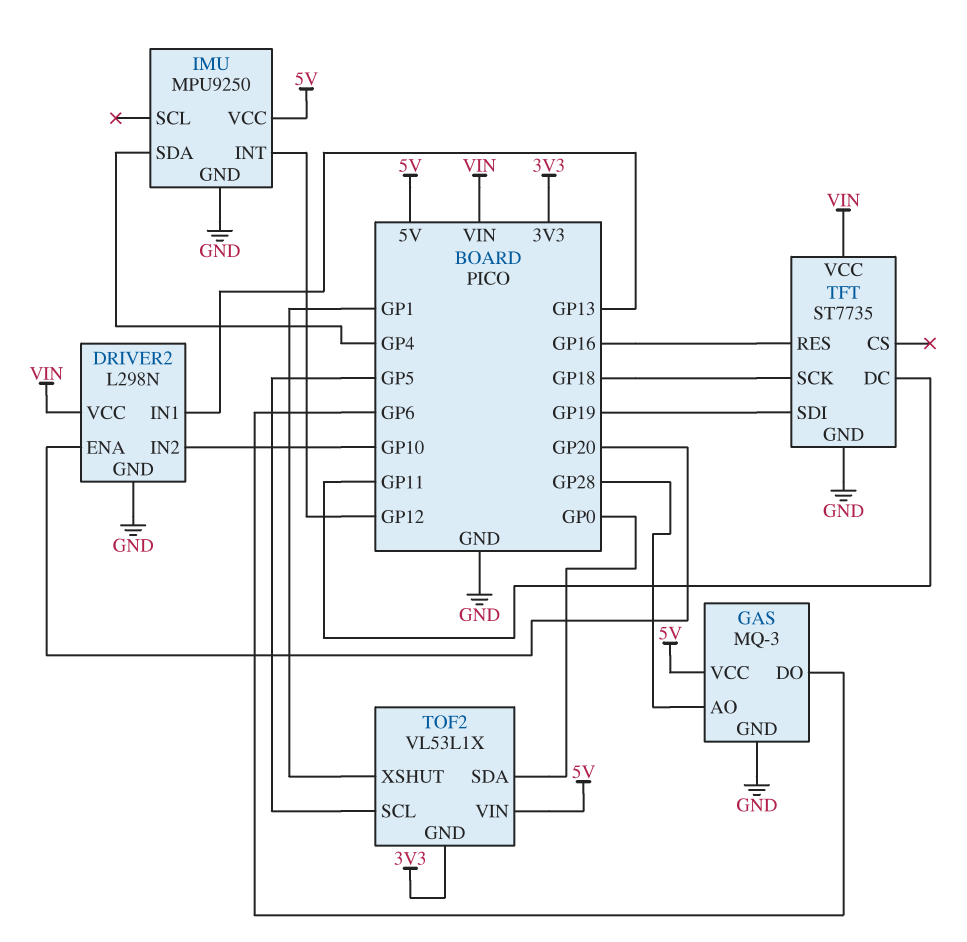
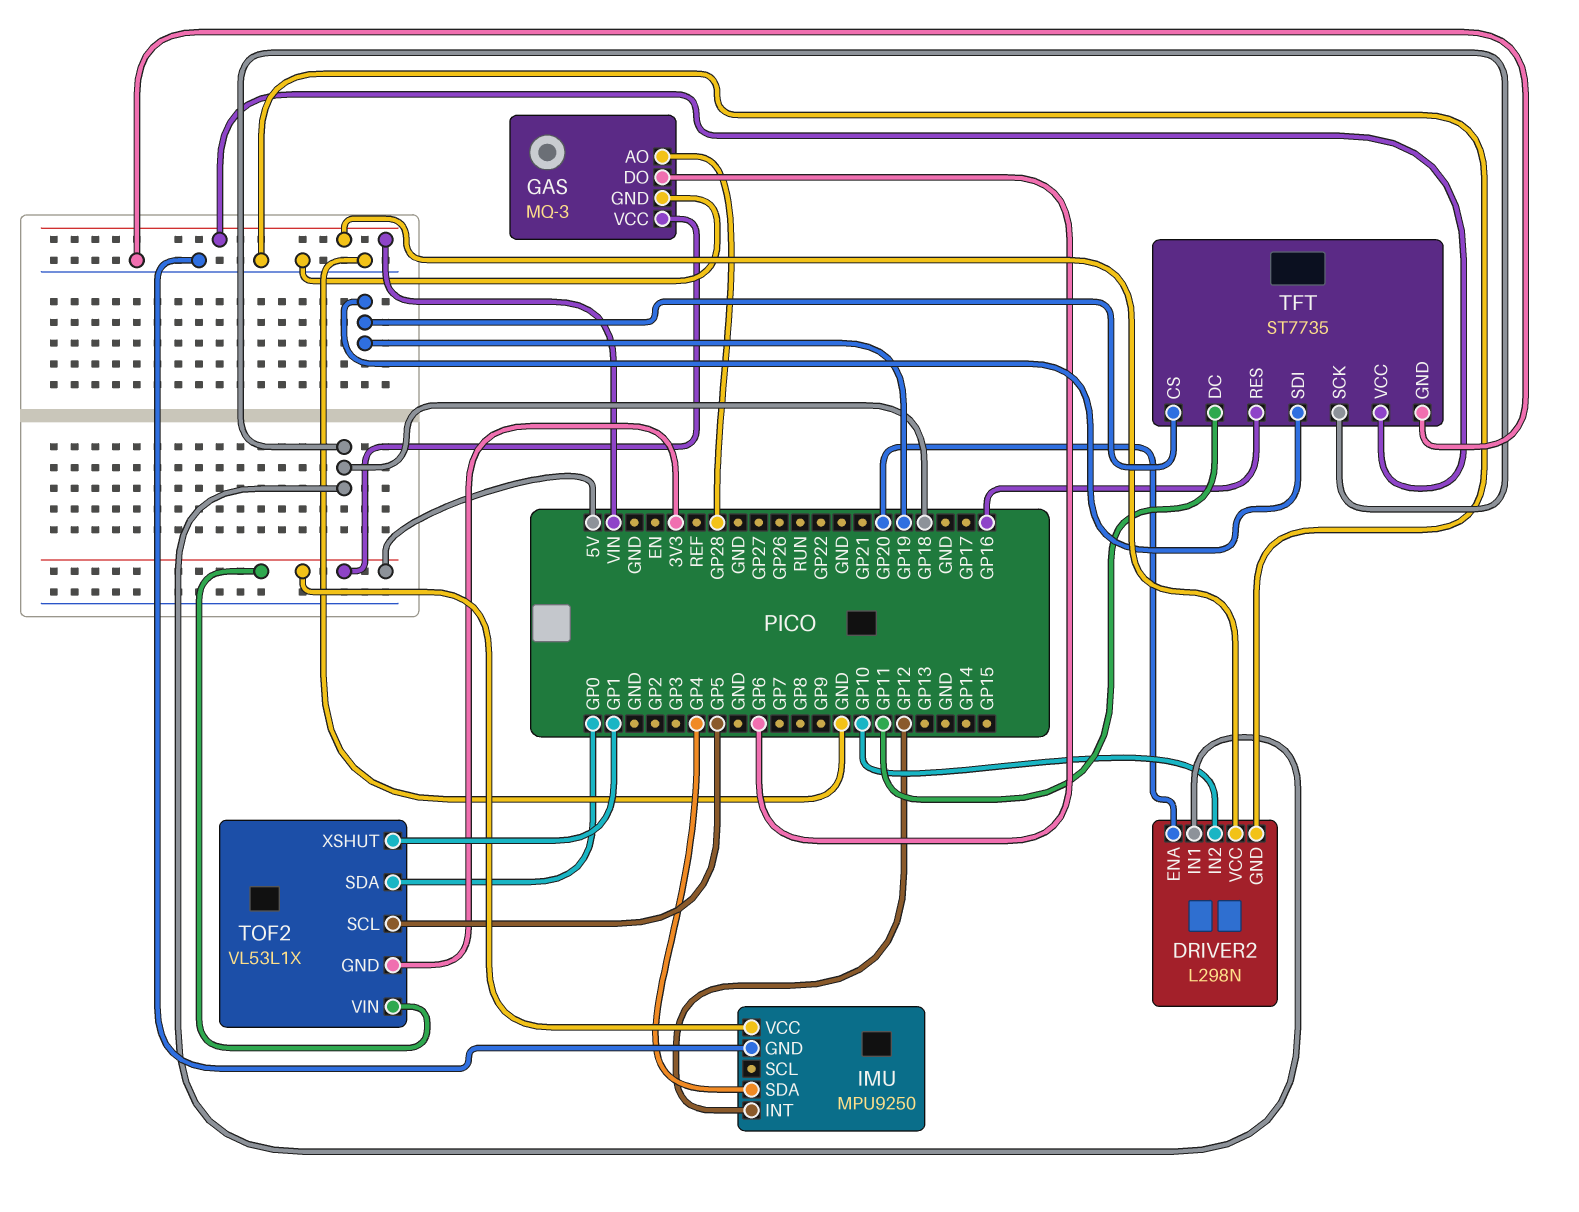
DRIVER2 pin IN1: GP13 -> GP18
TFT pin CS: none -> GP19

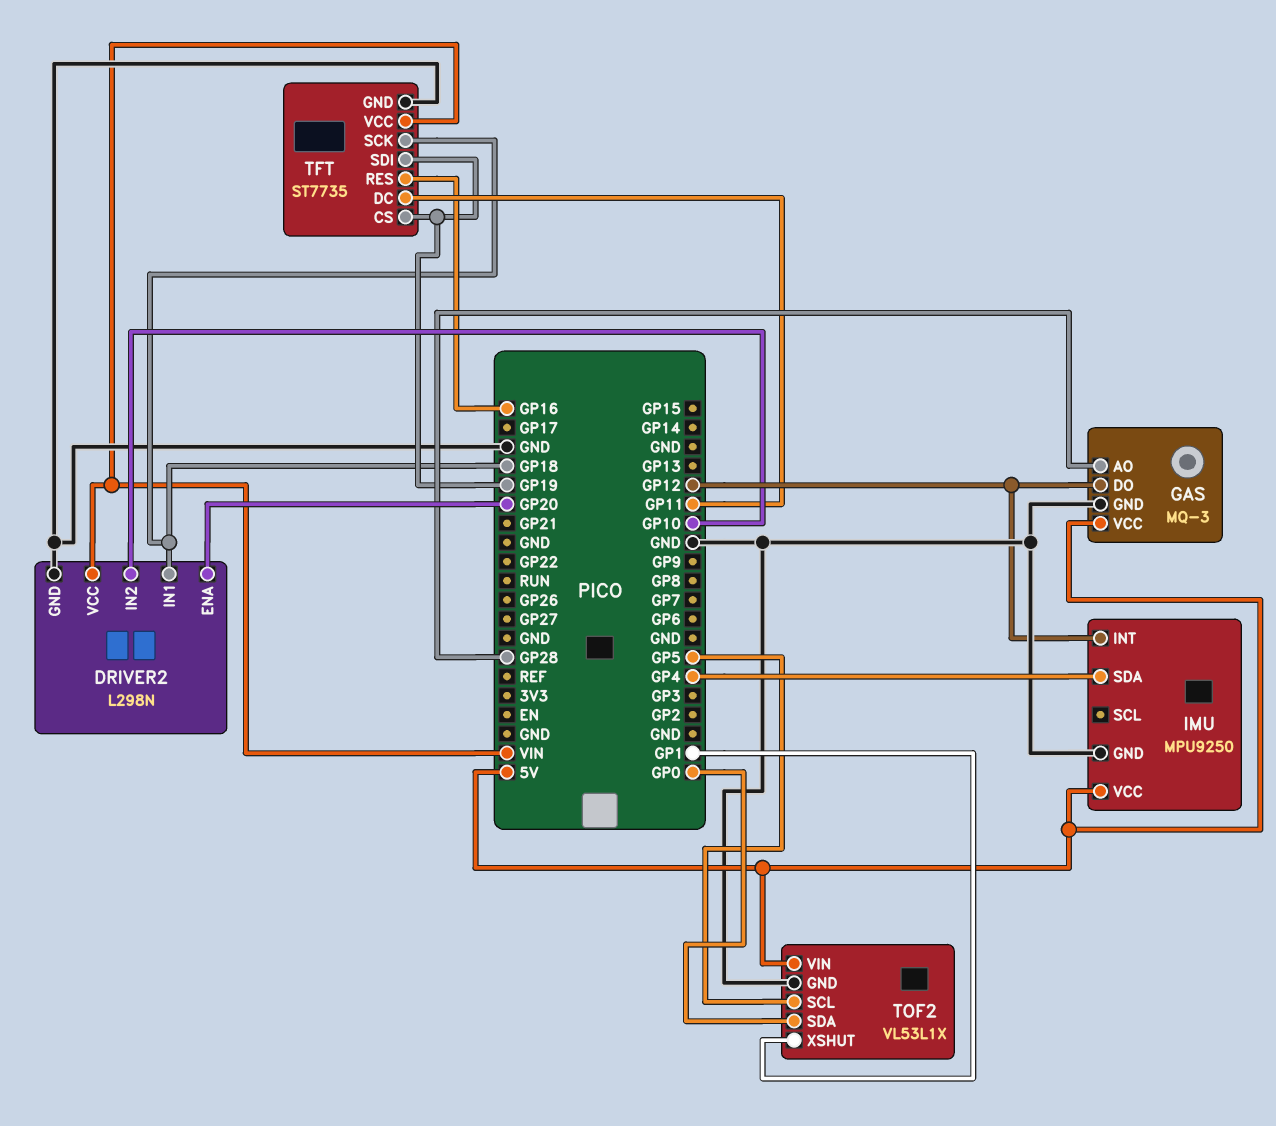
GAS pin DO: GP6 -> GP12
TOF2 pin GND: 3V3 -> GND

